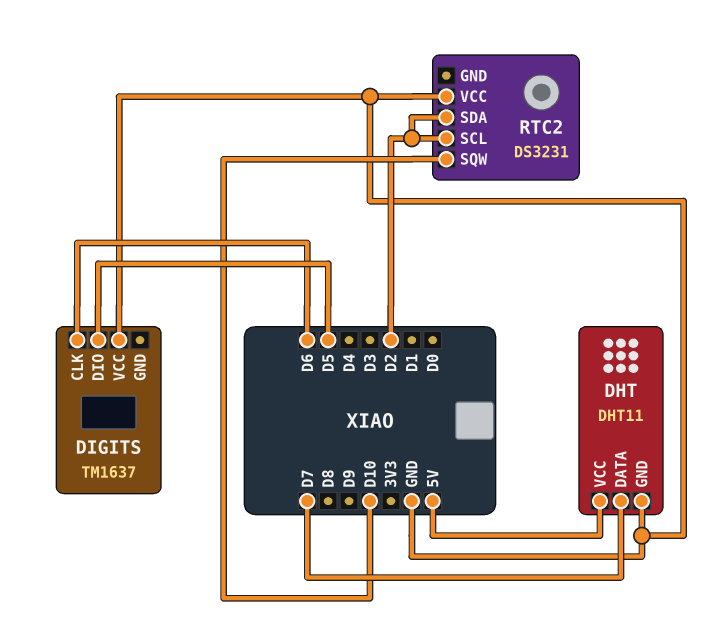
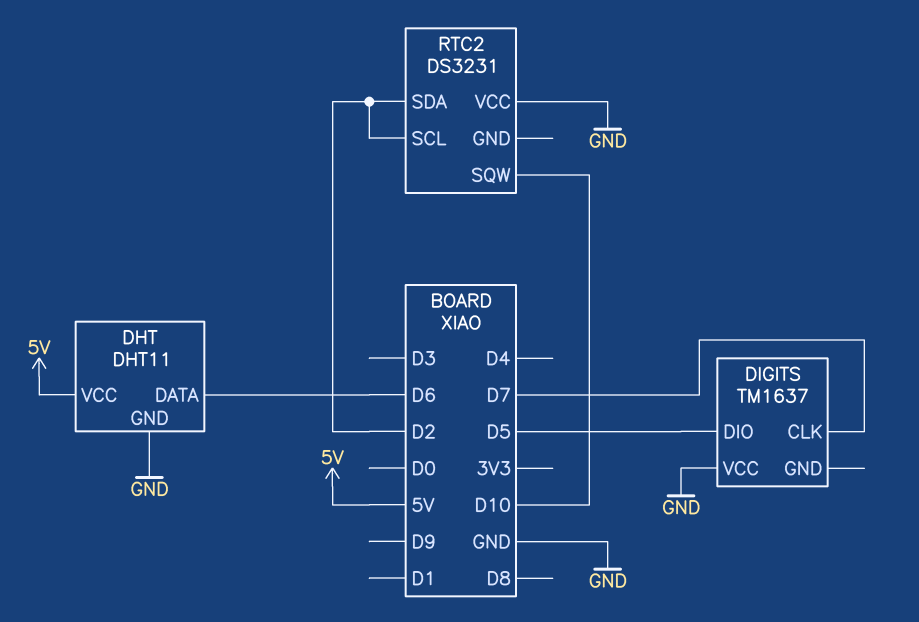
DHT pin DATA: D7 -> D6
DIGITS pin CLK: D6 -> D7

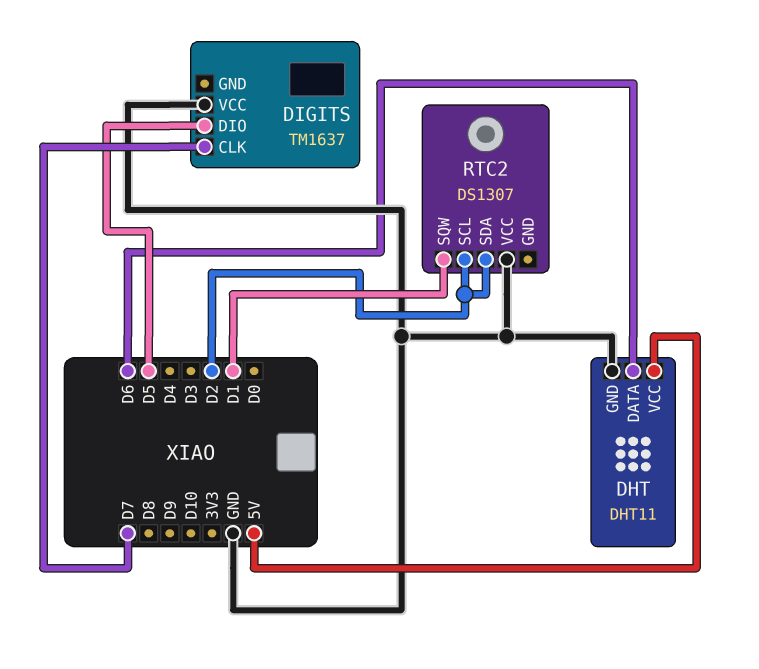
RTC2: DS3231 -> DS1307
RTC2 pin SQW: D10 -> D1

